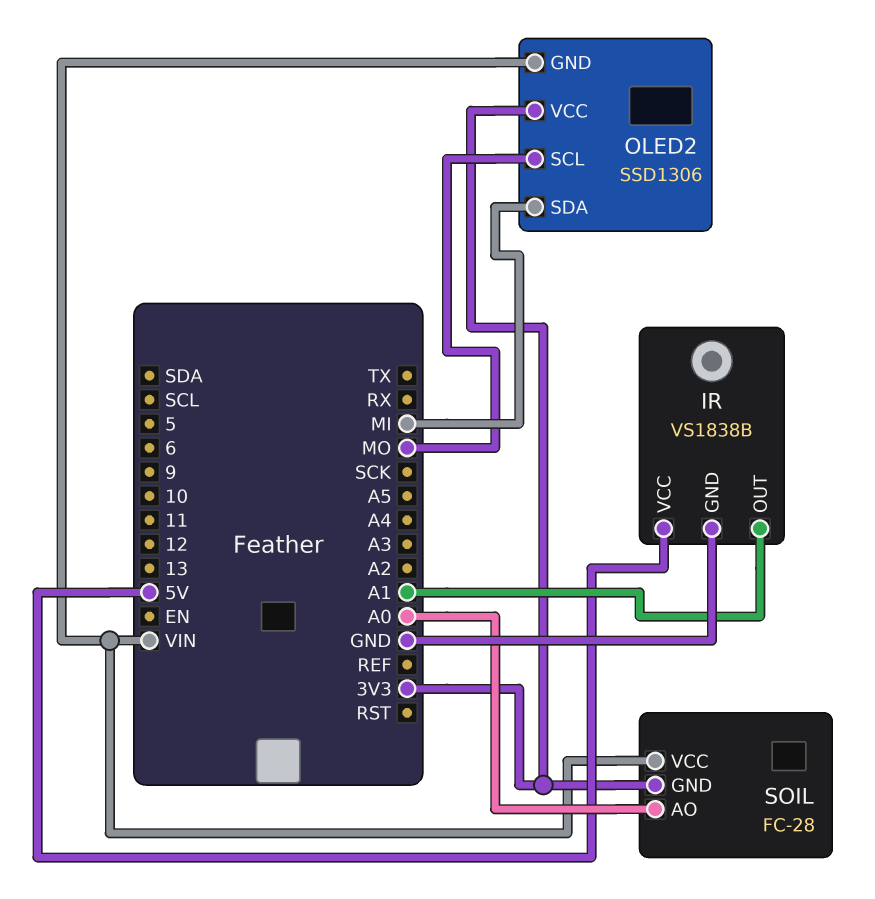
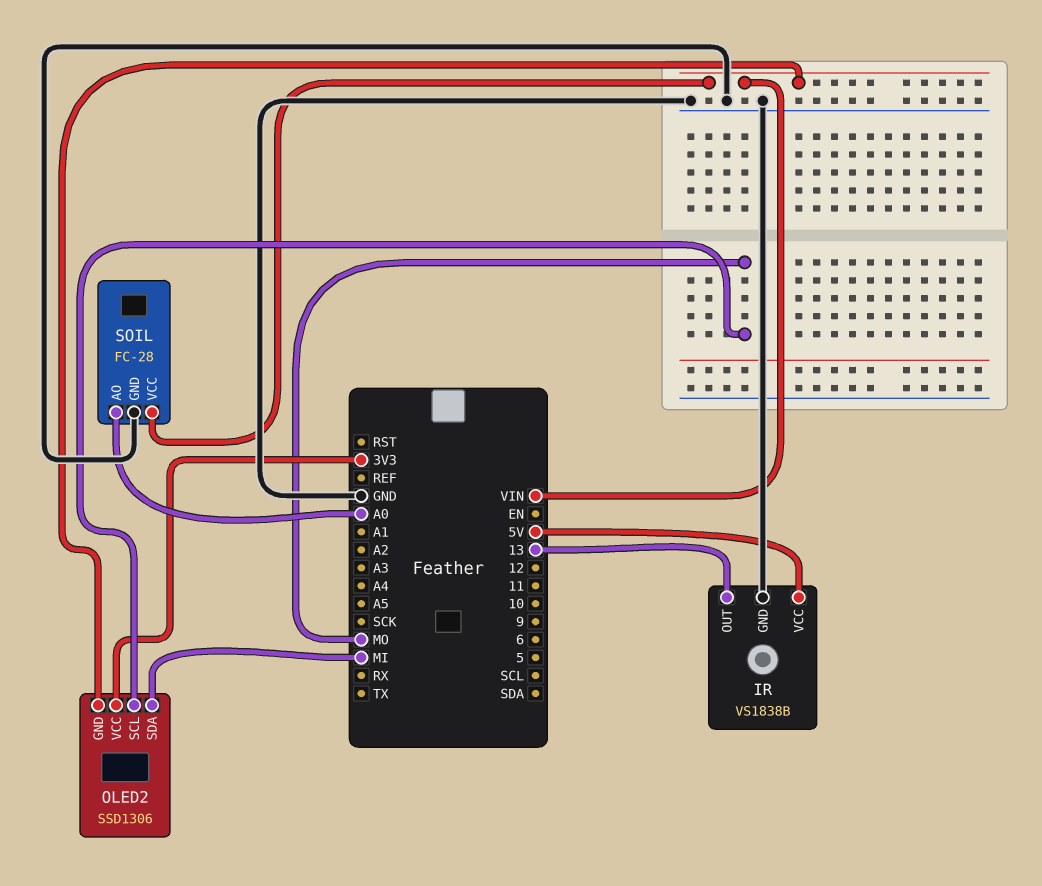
IR pin OUT: A1 -> 13
SOIL pin GND: 3V3 -> GND

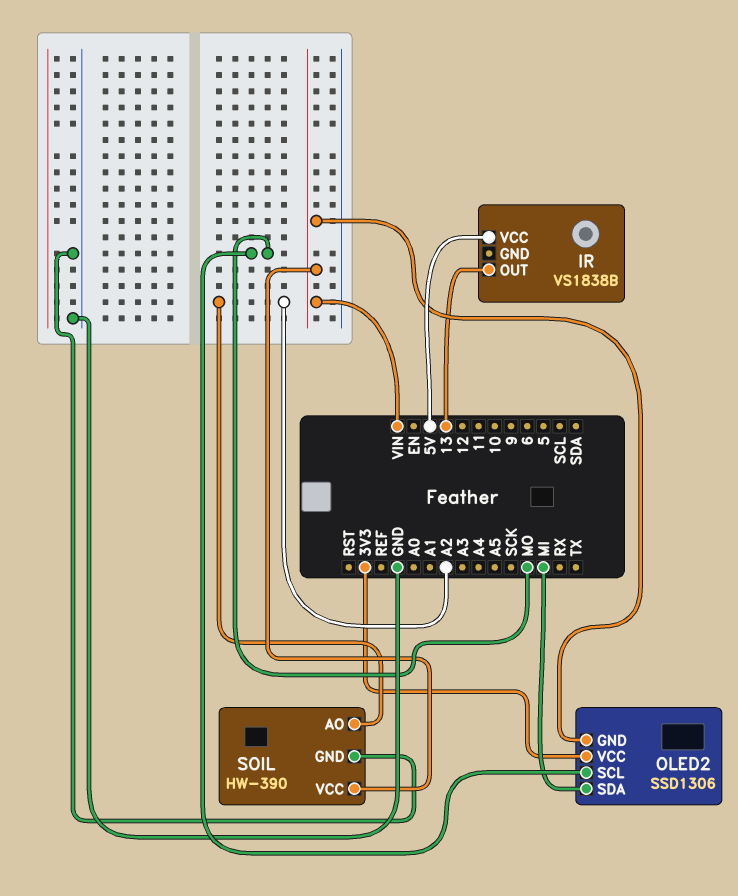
IR pin GND: GND -> none
SOIL: FC-28 -> HW-390
SOIL pin AO: A0 -> A2

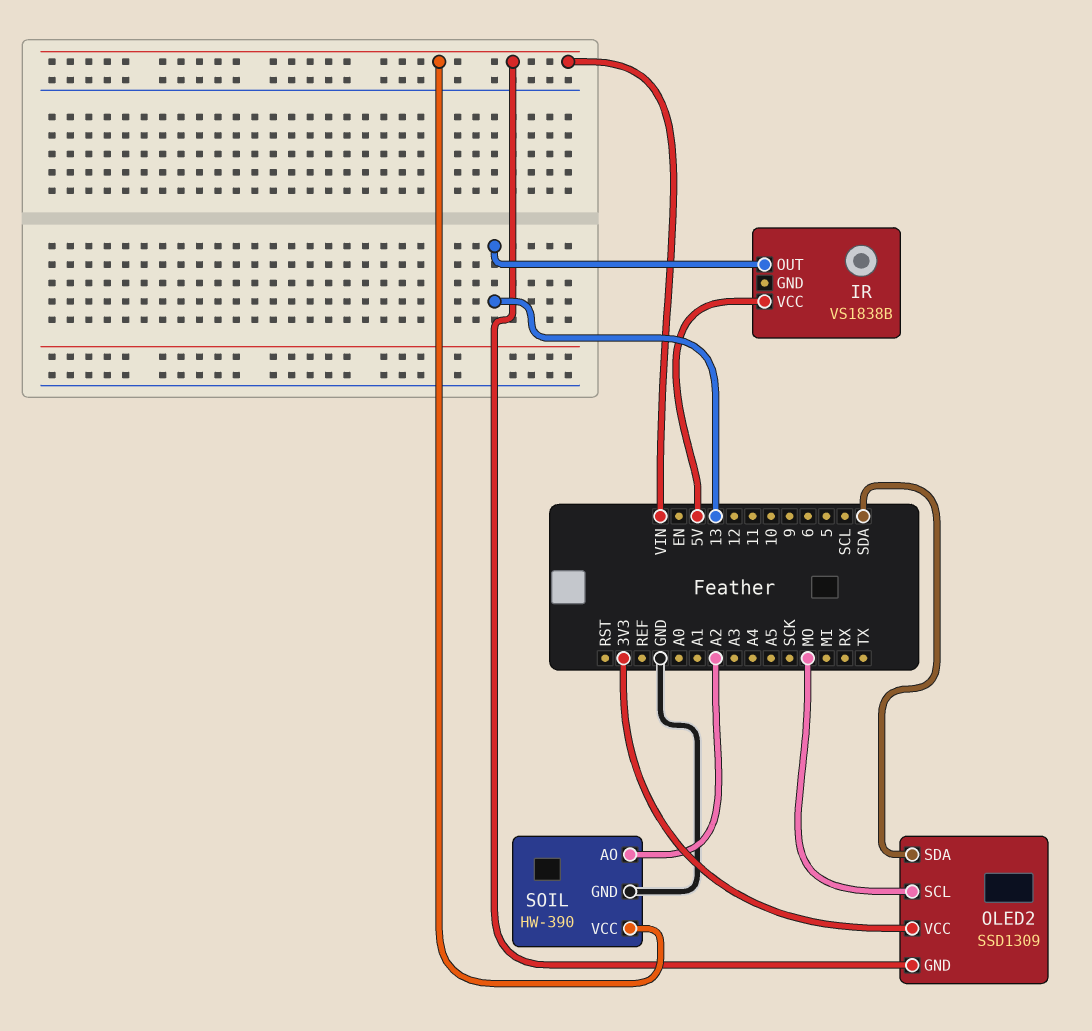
OLED2: SSD1306 -> SSD1309
OLED2 pin SDA: MI -> SDA

